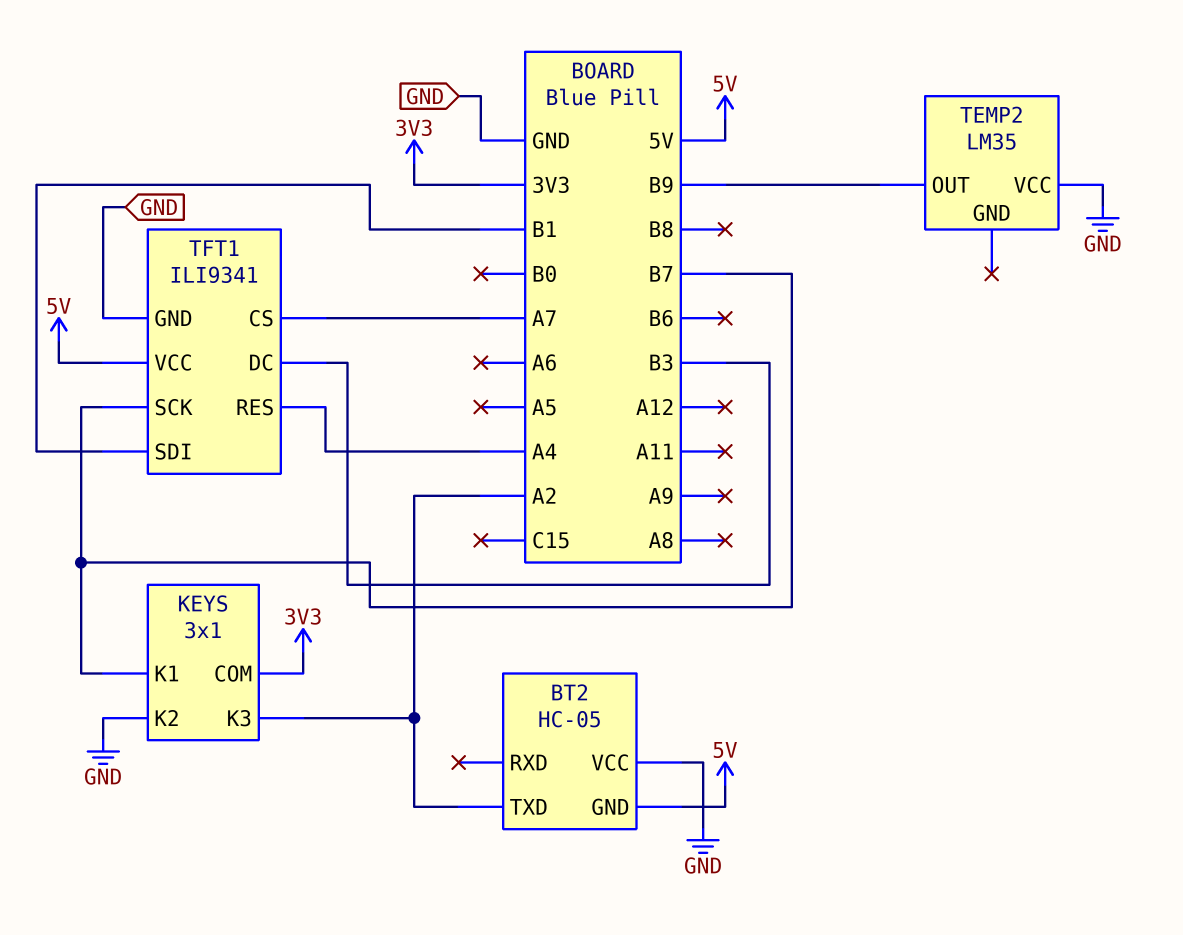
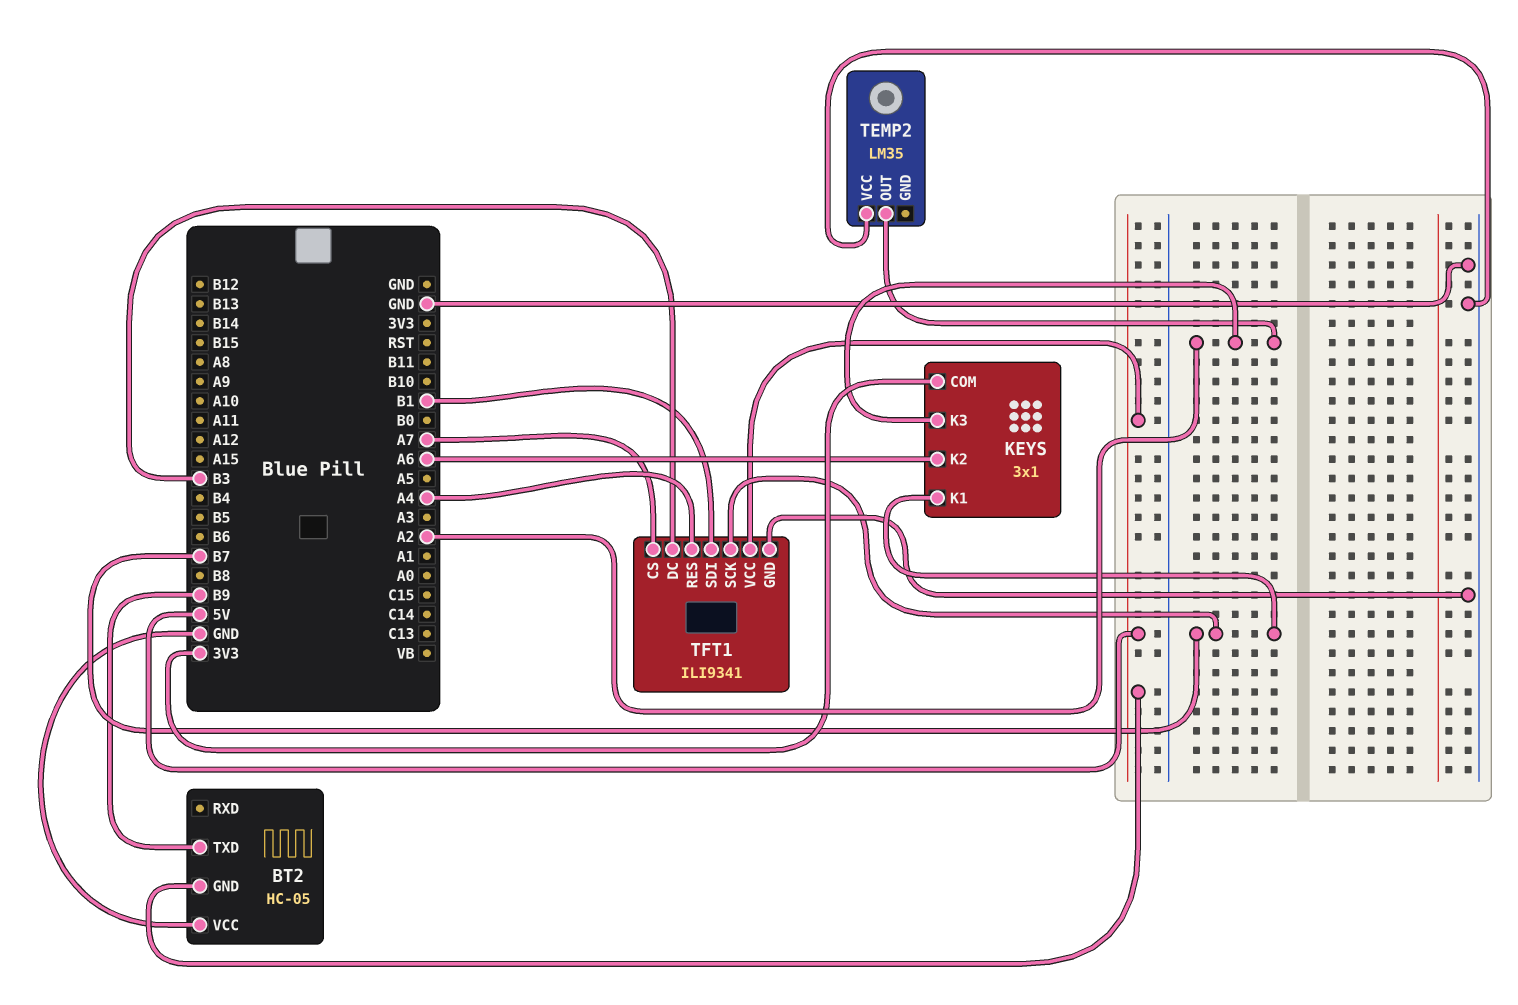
BT2 pin TXD: A2 -> B9
KEYS pin K2: GND -> A6
TEMP2 pin OUT: B9 -> A2

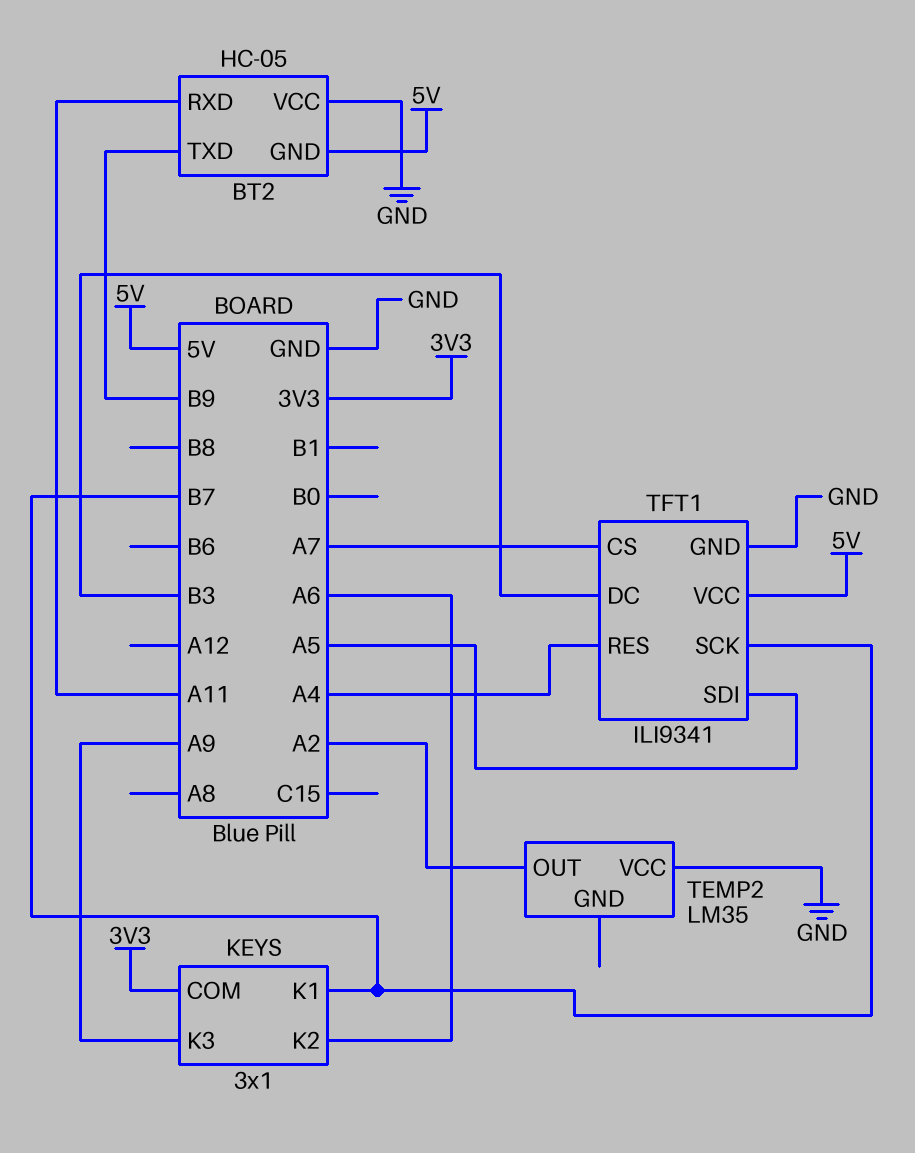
BT2 pin RXD: none -> A11
KEYS pin K3: A2 -> A9
TFT1 pin SDI: B1 -> A5

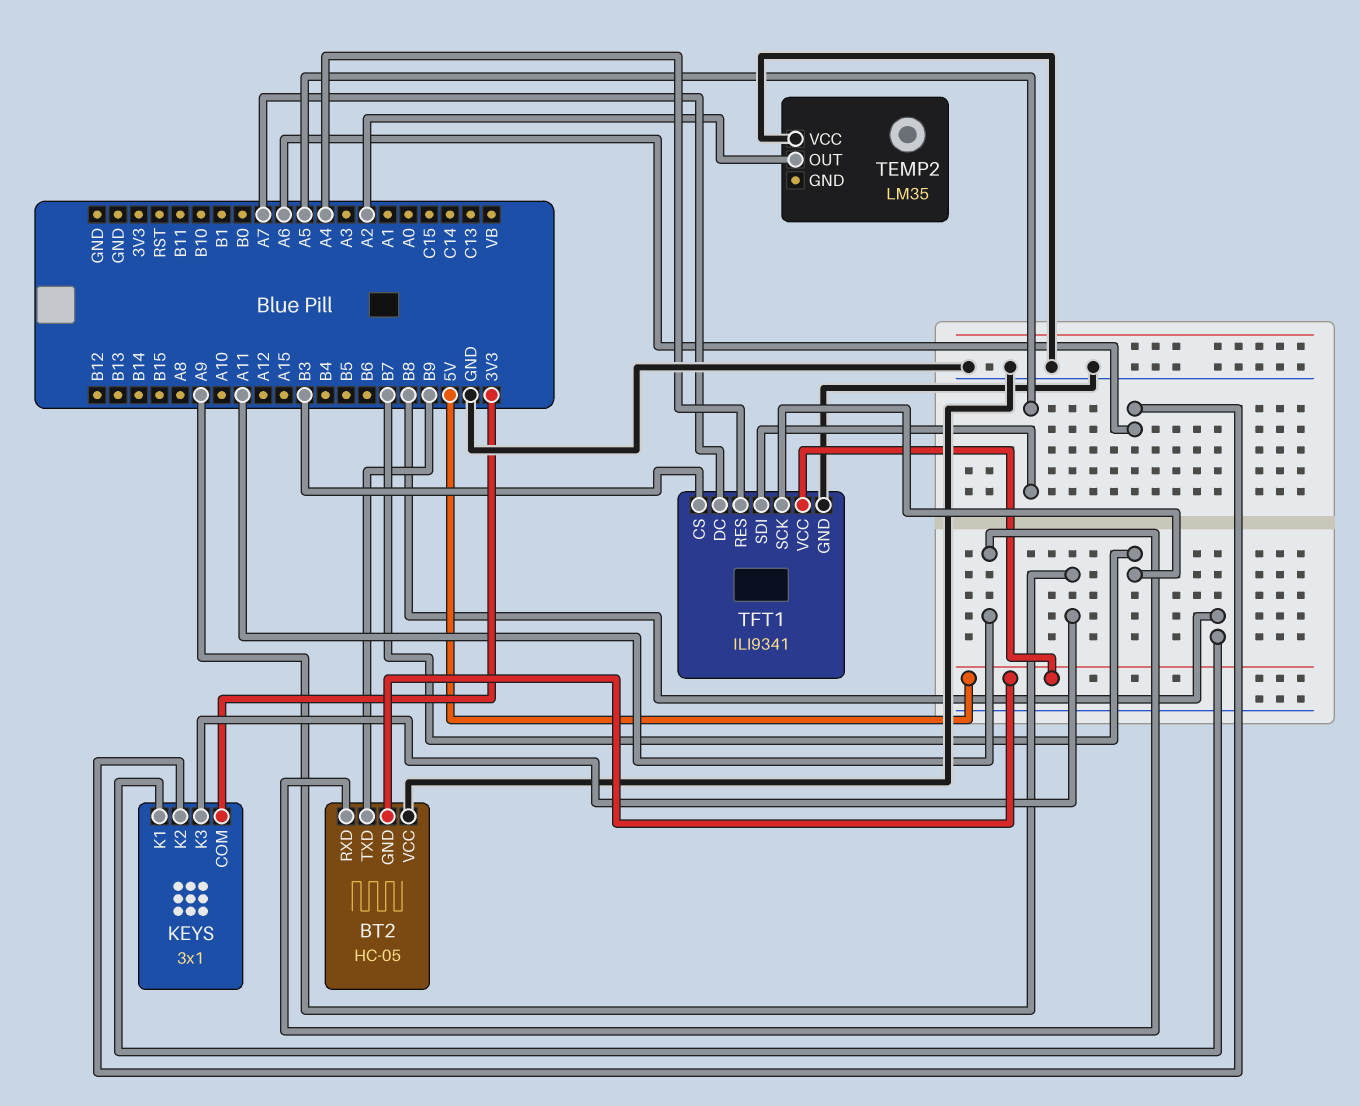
KEYS pin K1: B7 -> B8
TFT1 pin CS: A7 -> B3
TFT1 pin DC: B3 -> A7

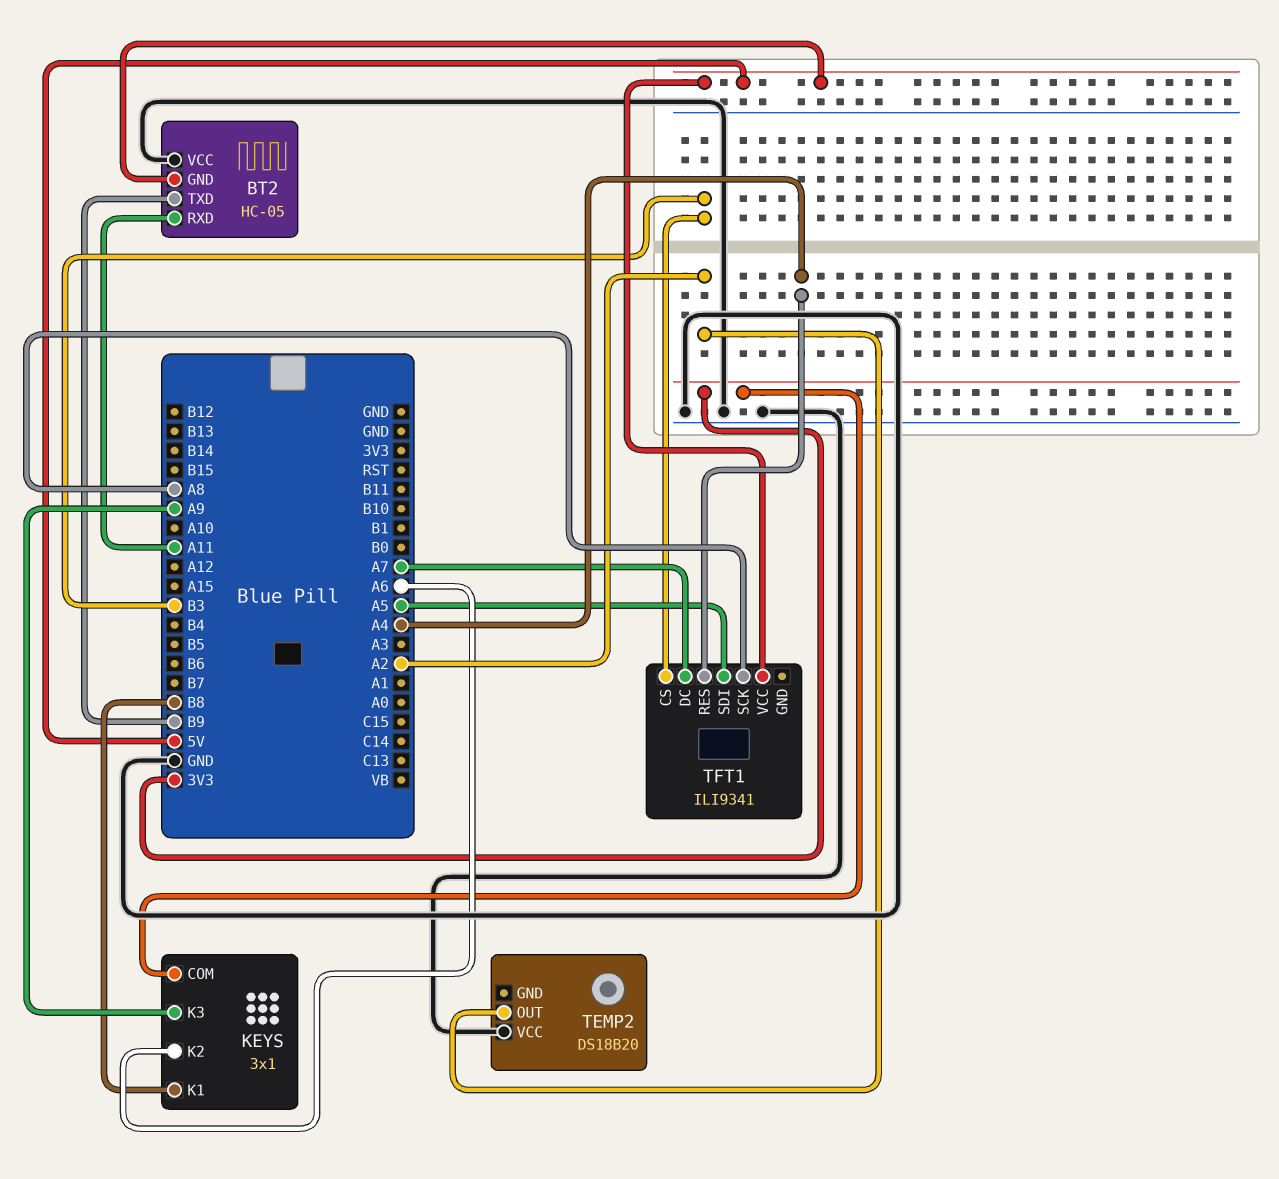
TEMP2: LM35 -> DS18B20
TFT1 pin GND: GND -> none
TFT1 pin SCK: B7 -> A8

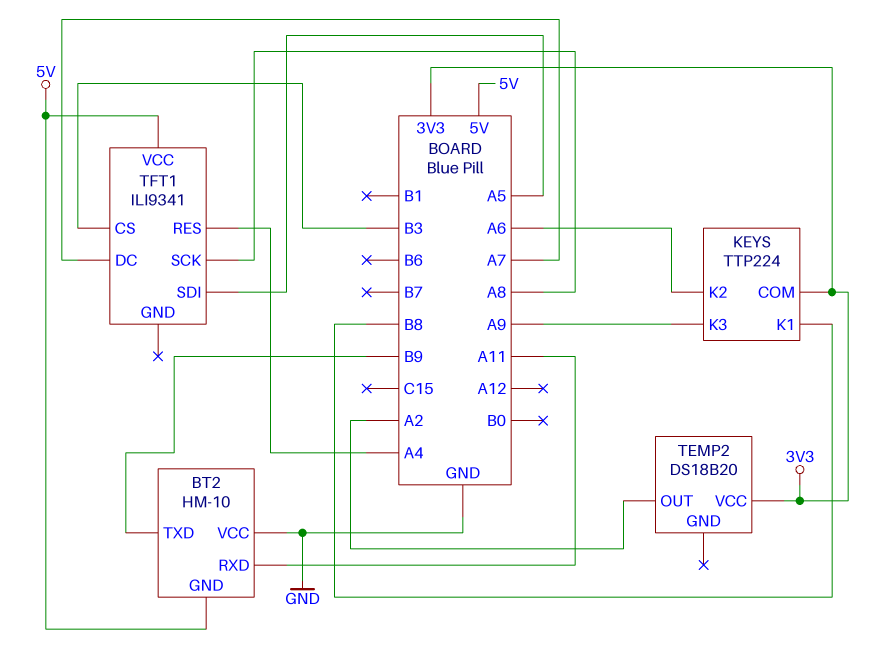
BT2: HC-05 -> HM-10
KEYS: 3x1 -> TTP224
TEMP2 pin VCC: GND -> 3V3

